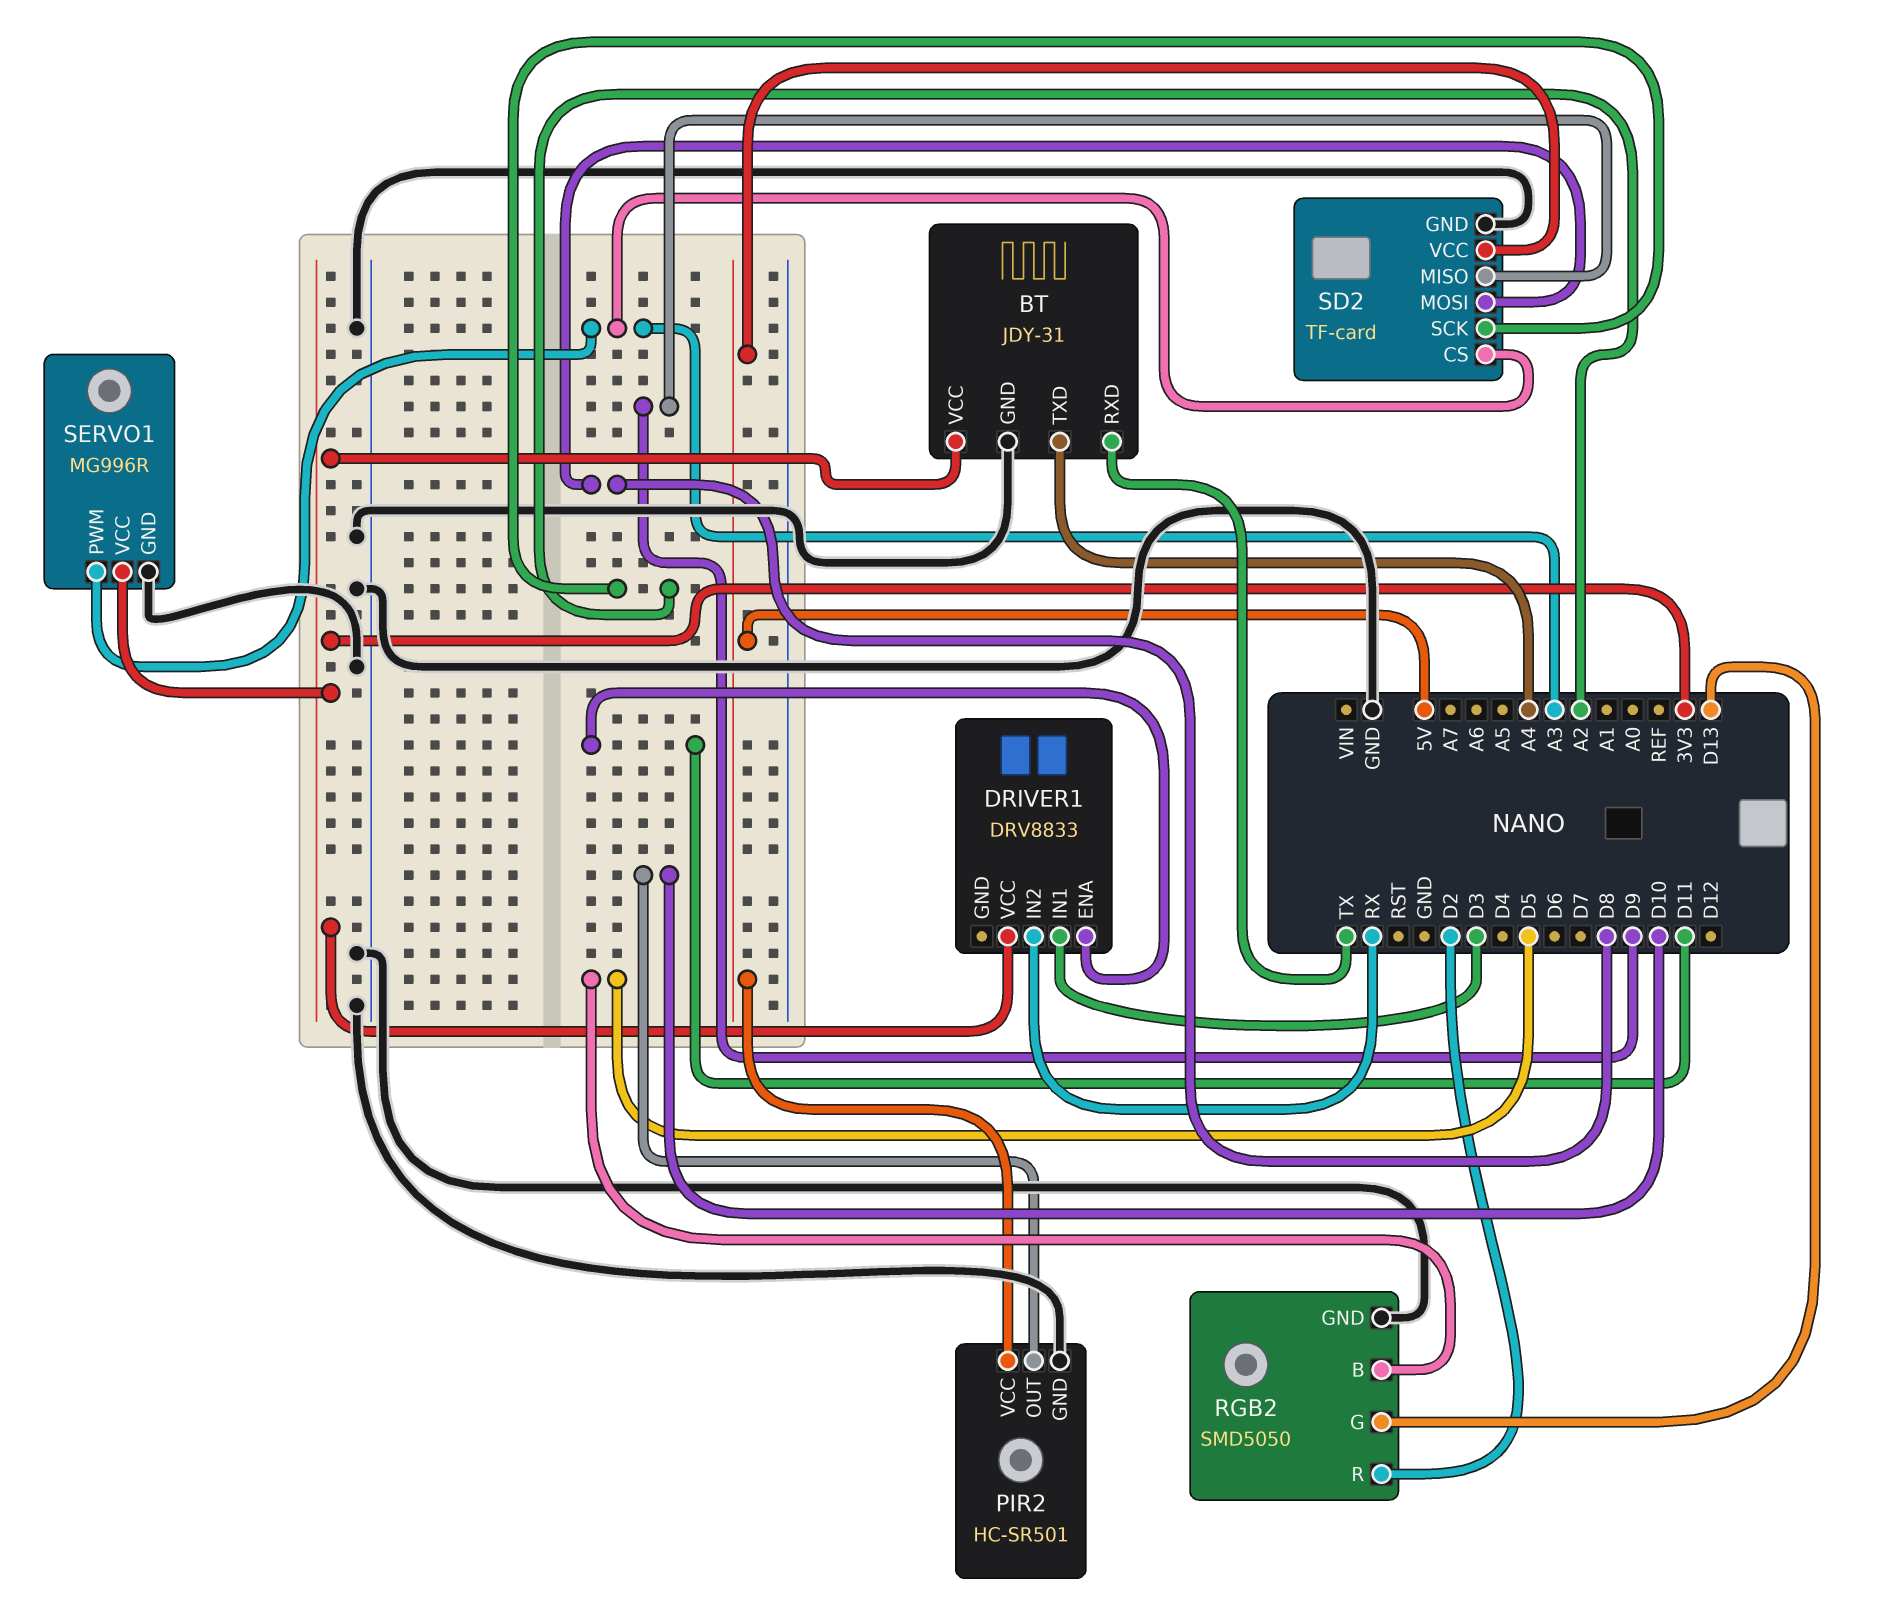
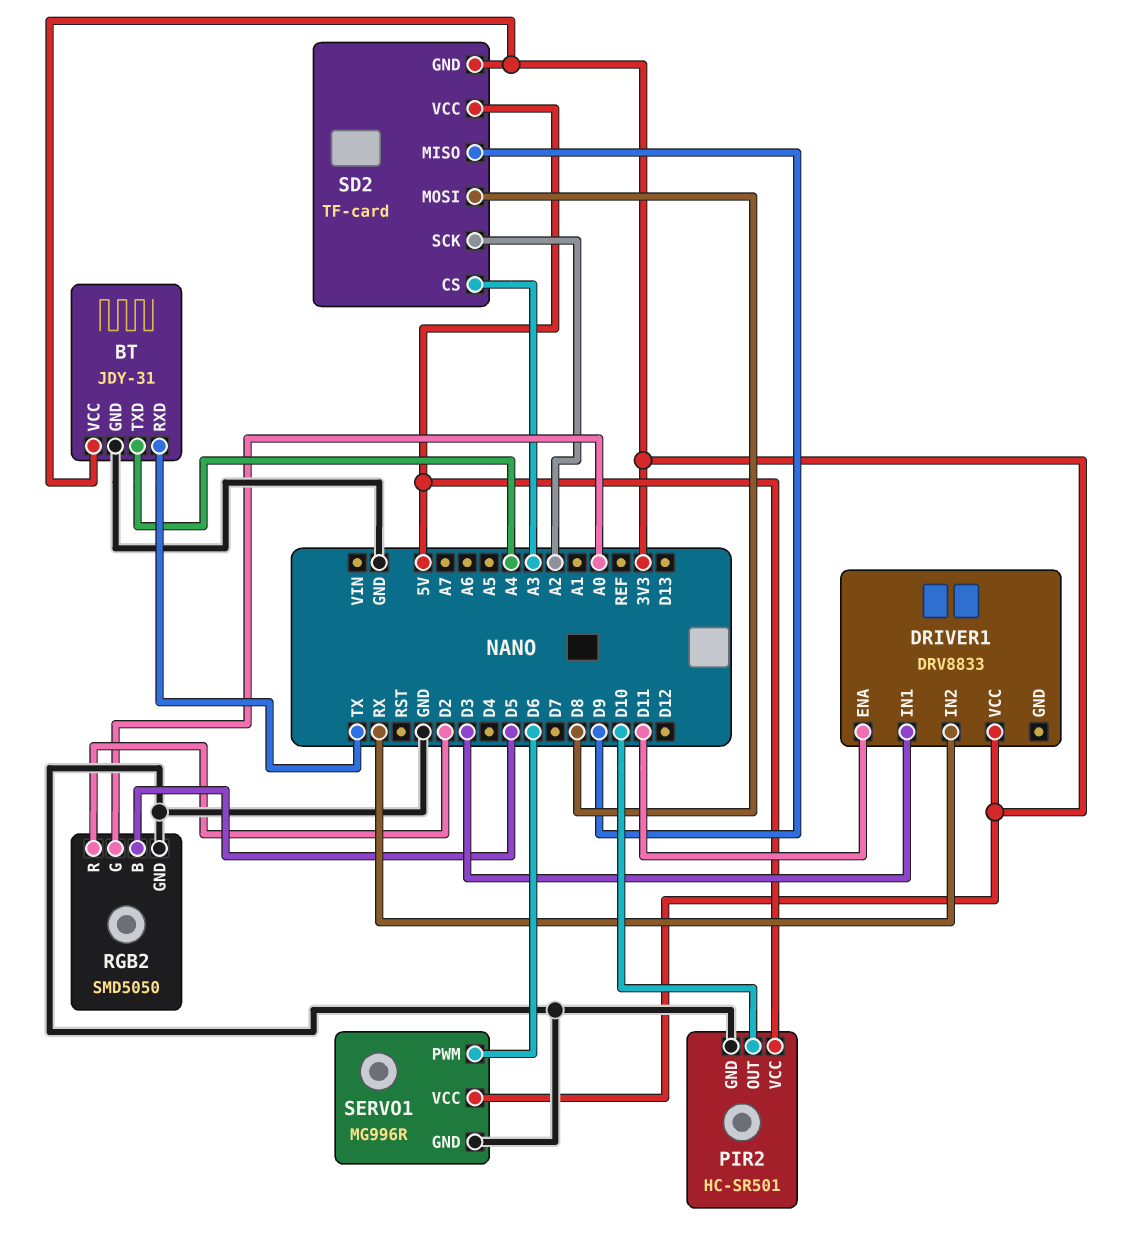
RGB2 pin G: D13 -> A0
SD2 pin GND: GND -> 3V3
SERVO1 pin PWM: A3 -> D6

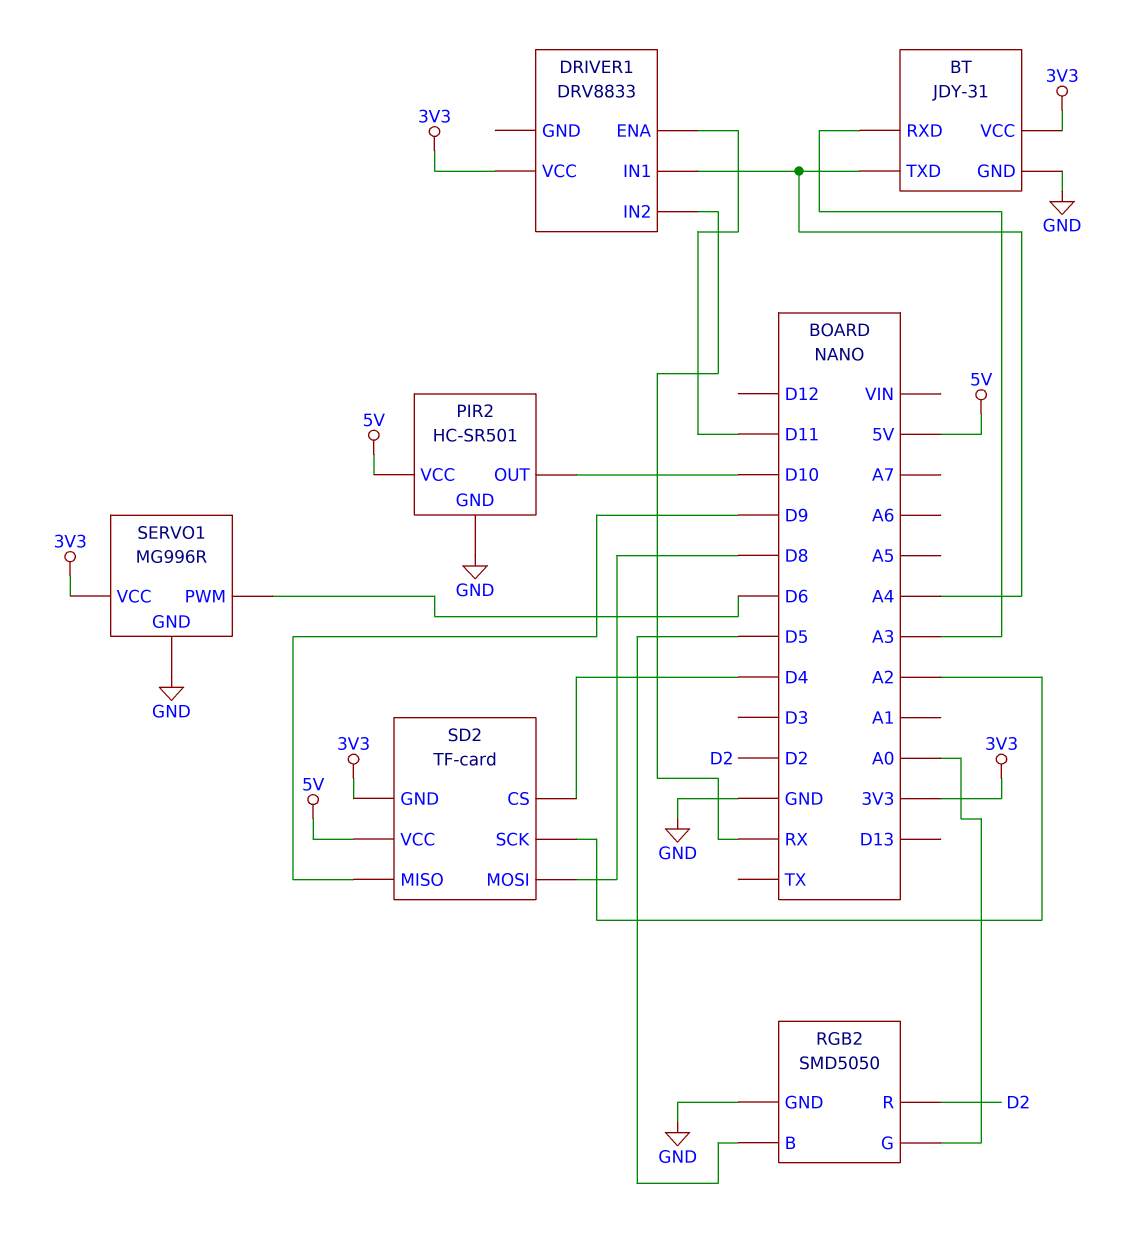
BT pin RXD: TX -> A3
DRIVER1 pin IN1: D3 -> A4
SD2 pin CS: A3 -> D4

